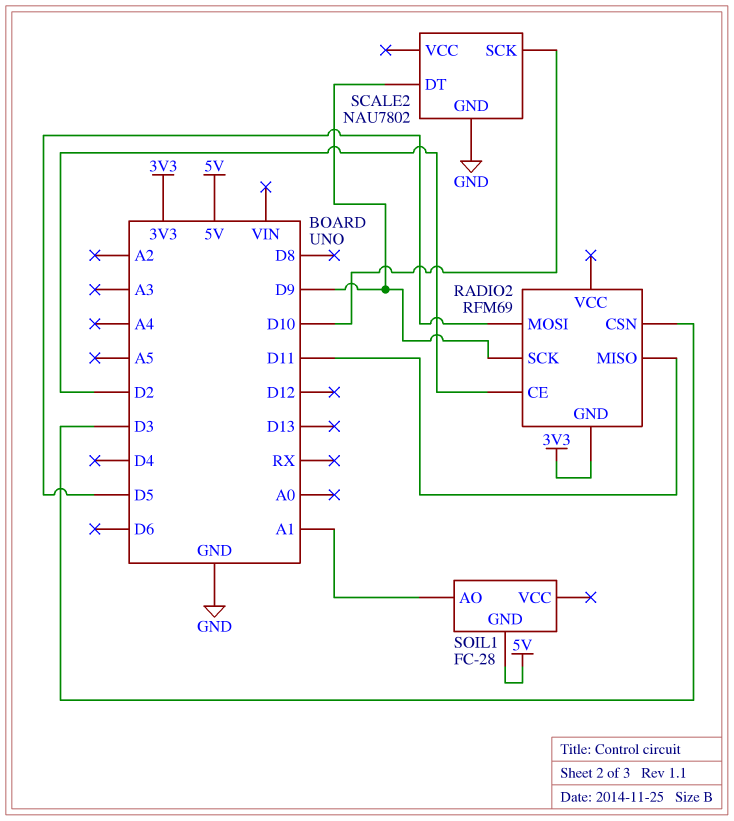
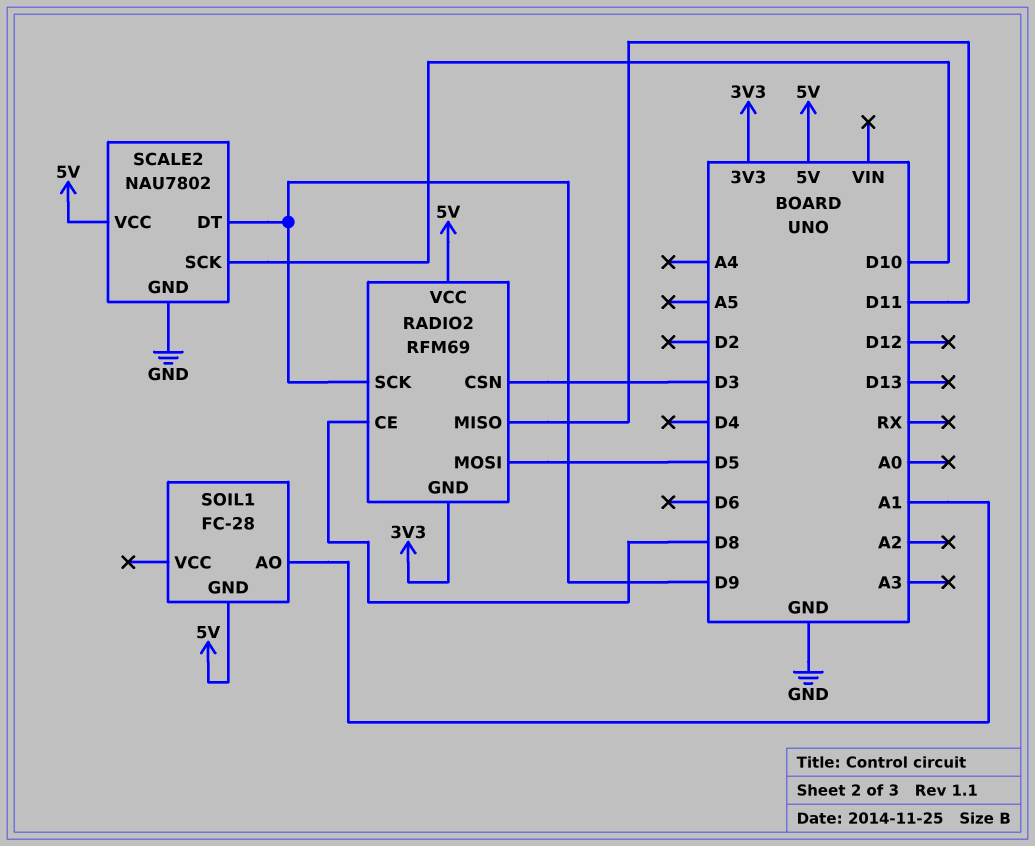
RADIO2 pin CE: D2 -> D8
RADIO2 pin VCC: none -> 5V
SCALE2 pin VCC: none -> 5V

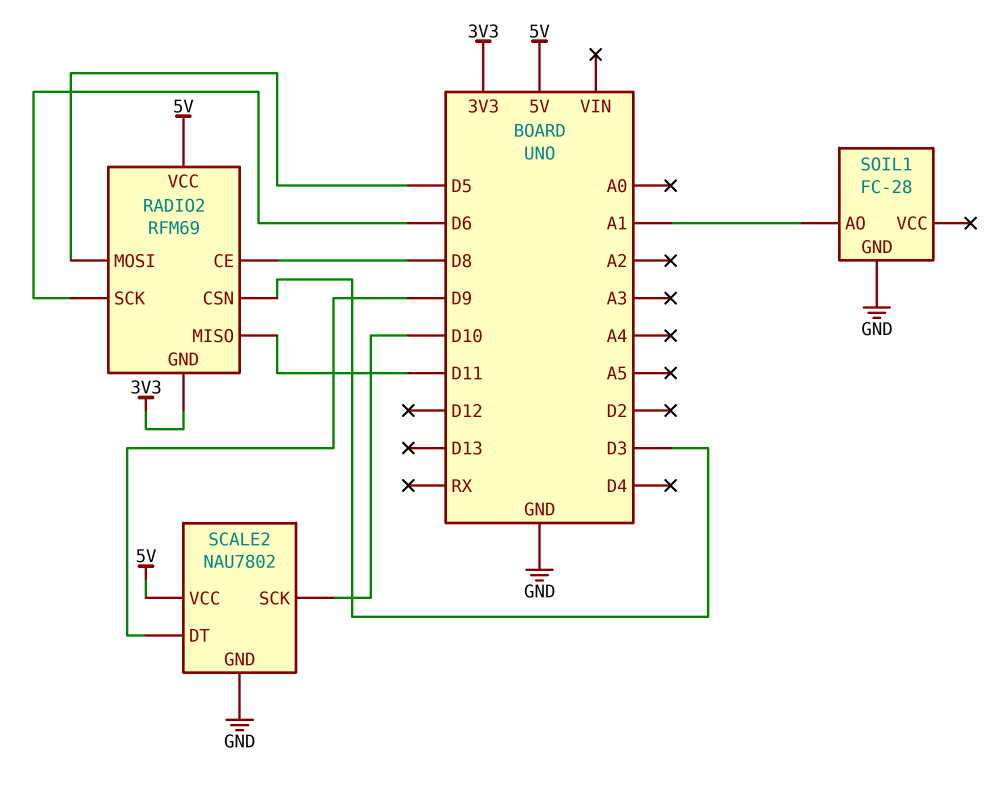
RADIO2 pin SCK: D9 -> D6
SOIL1 pin GND: 5V -> GND

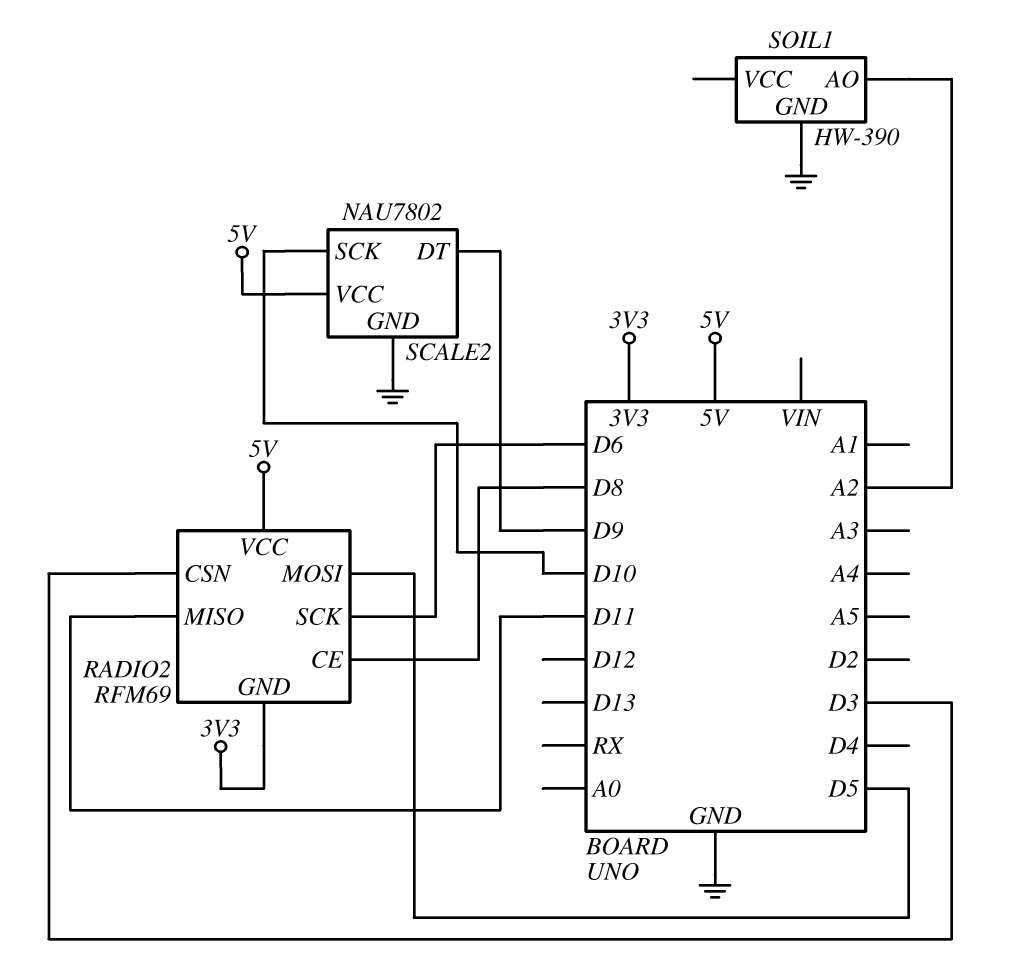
SOIL1: FC-28 -> HW-390
SOIL1 pin AO: A1 -> A2

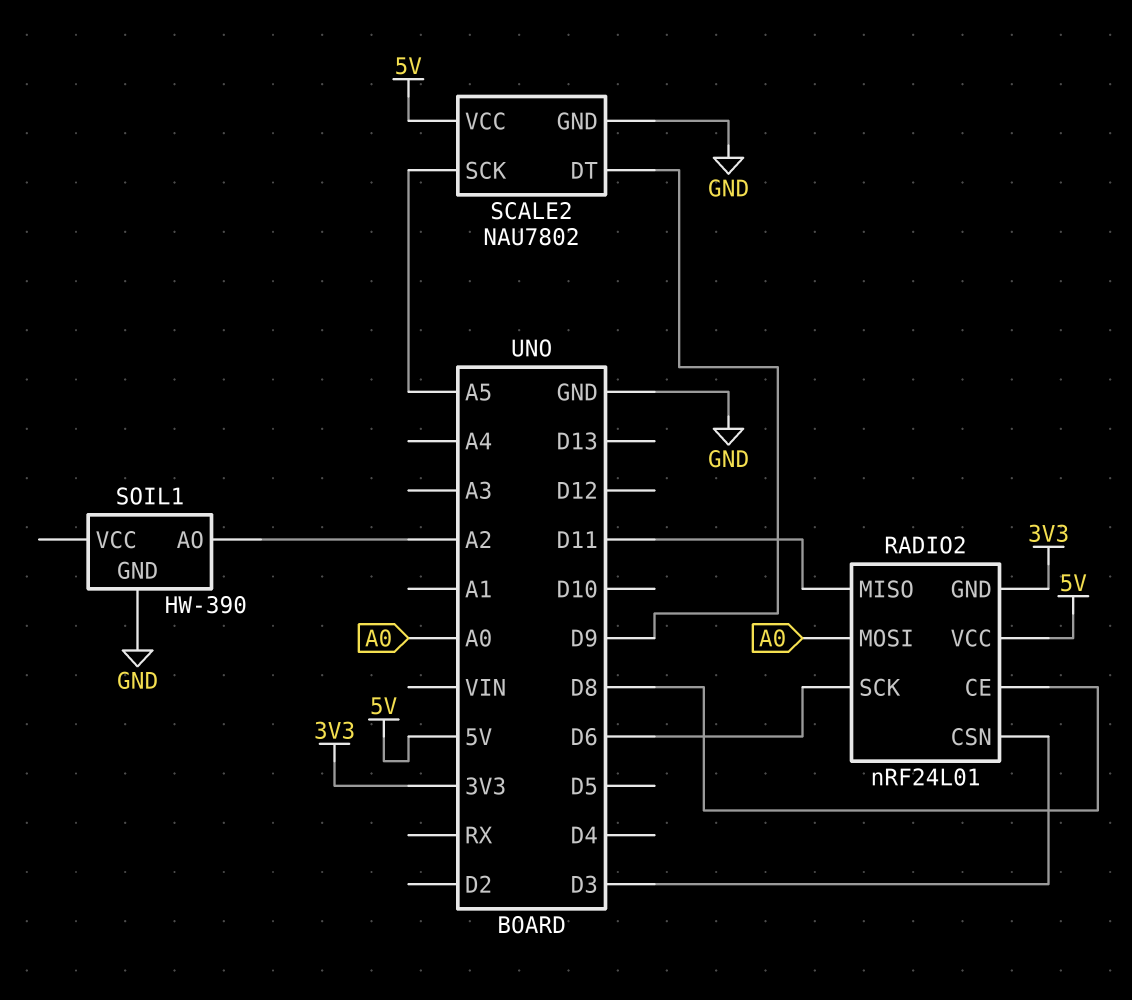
RADIO2: RFM69 -> nRF24L01
RADIO2 pin MOSI: D5 -> A0
SCALE2 pin SCK: D10 -> A5

